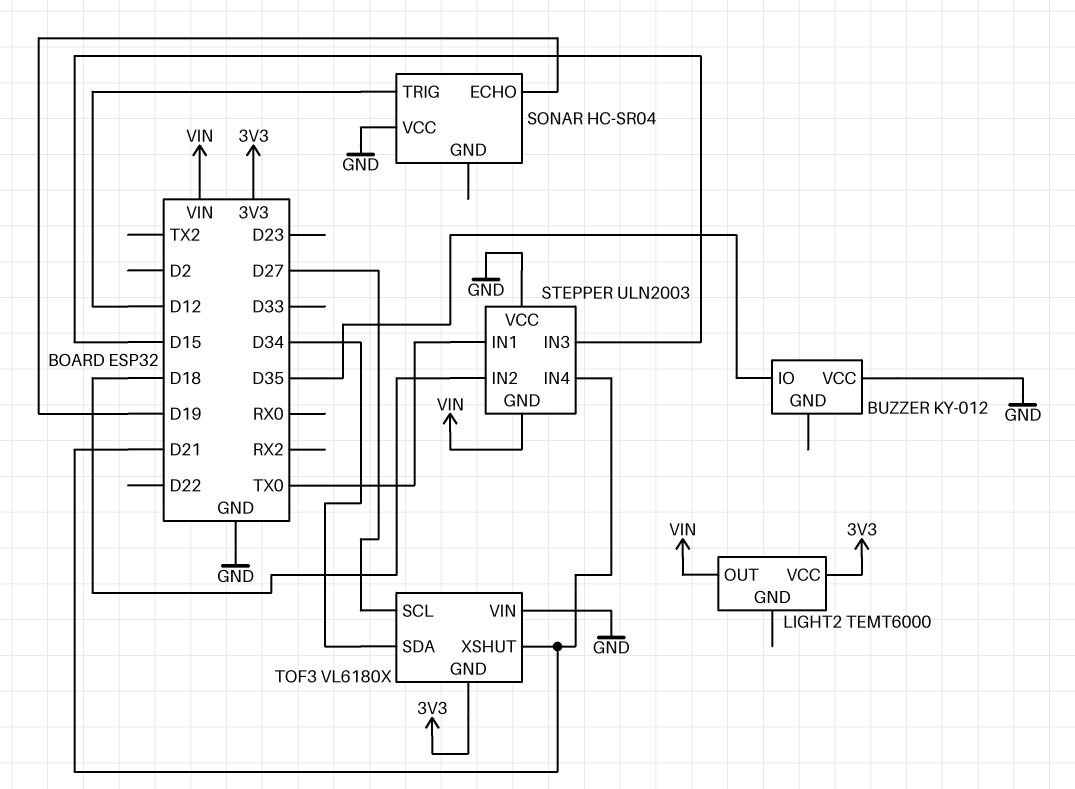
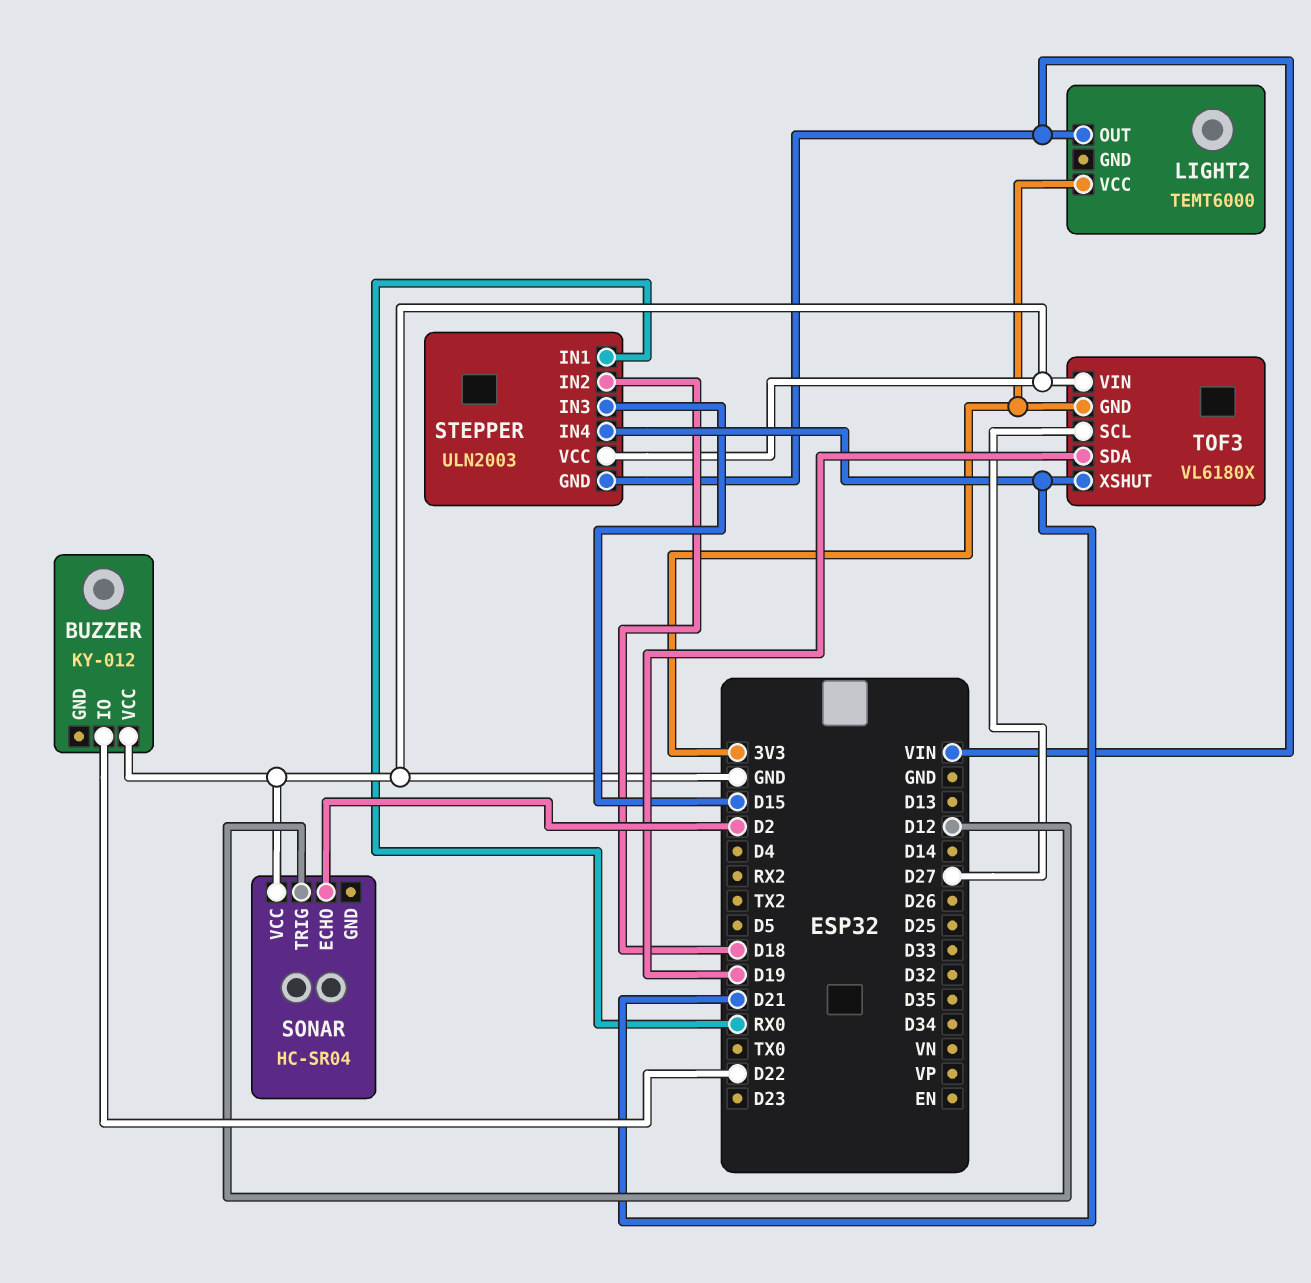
BUZZER pin IO: D35 -> D22
SONAR pin ECHO: D19 -> D2
STEPPER pin IN1: TX0 -> RX0
TOF3 pin SDA: D34 -> D19

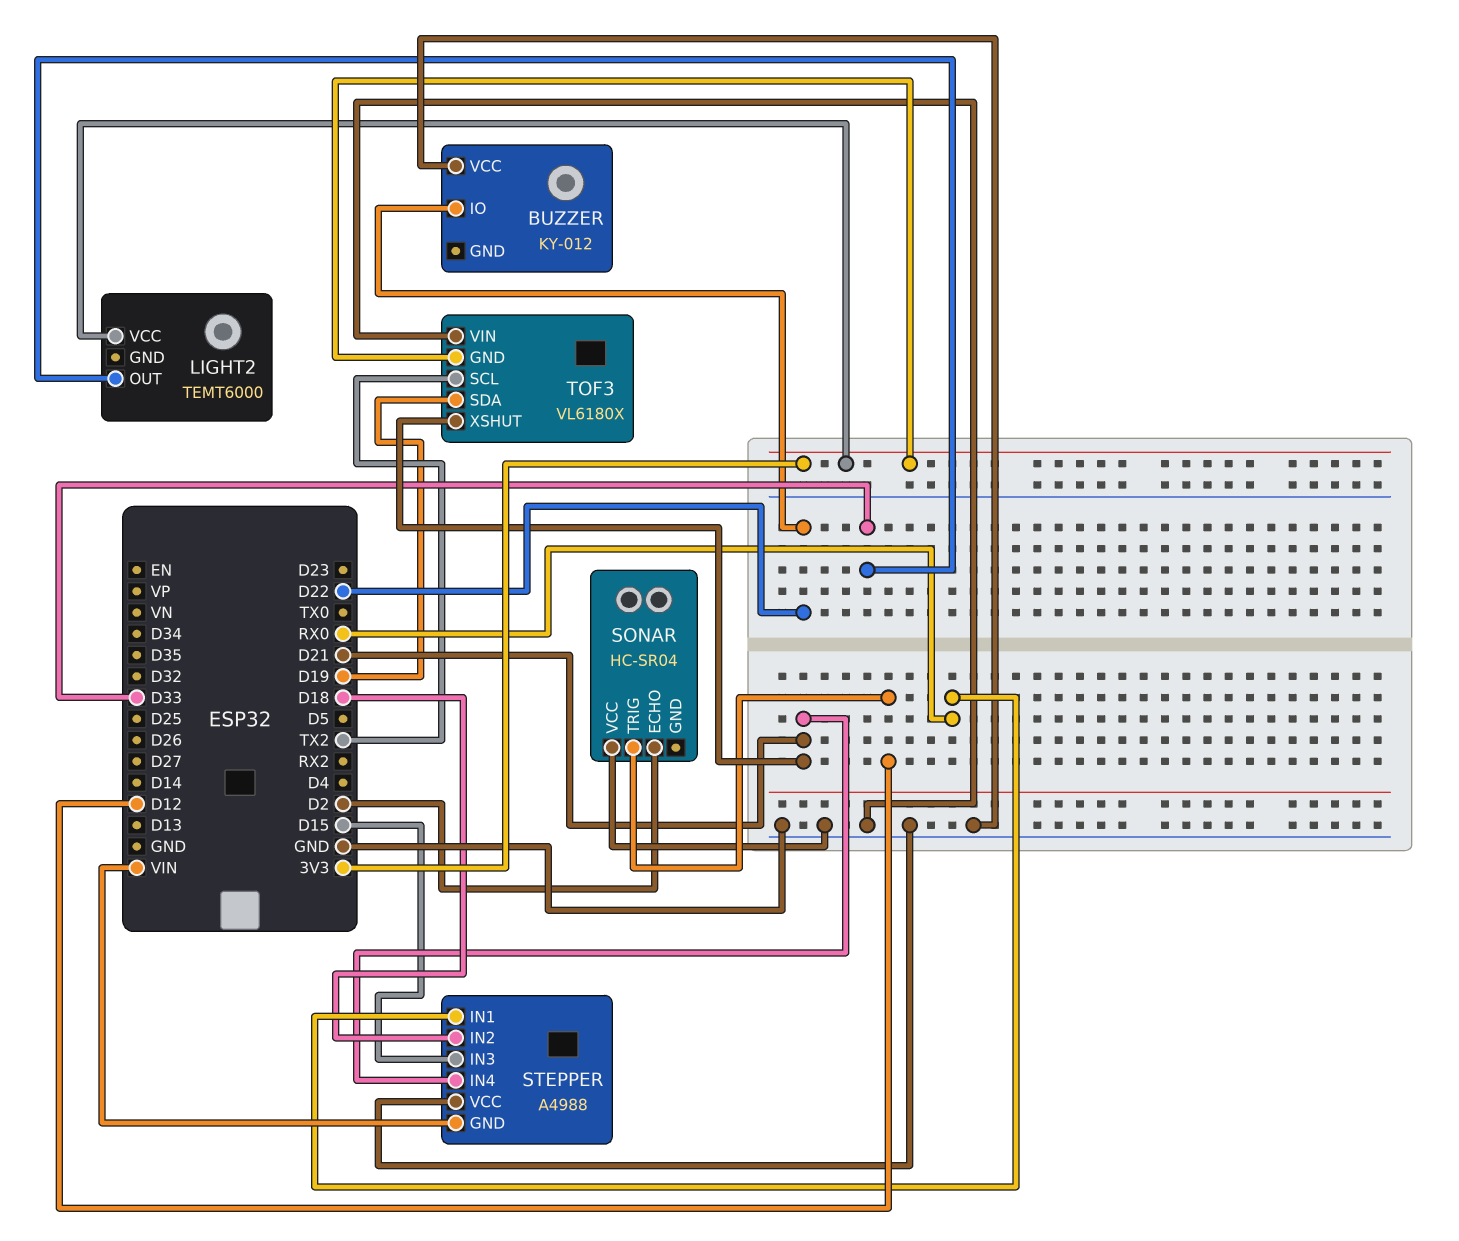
LIGHT2 pin OUT: VIN -> D33
STEPPER: ULN2003 -> A4988
TOF3 pin SCL: D27 -> TX2

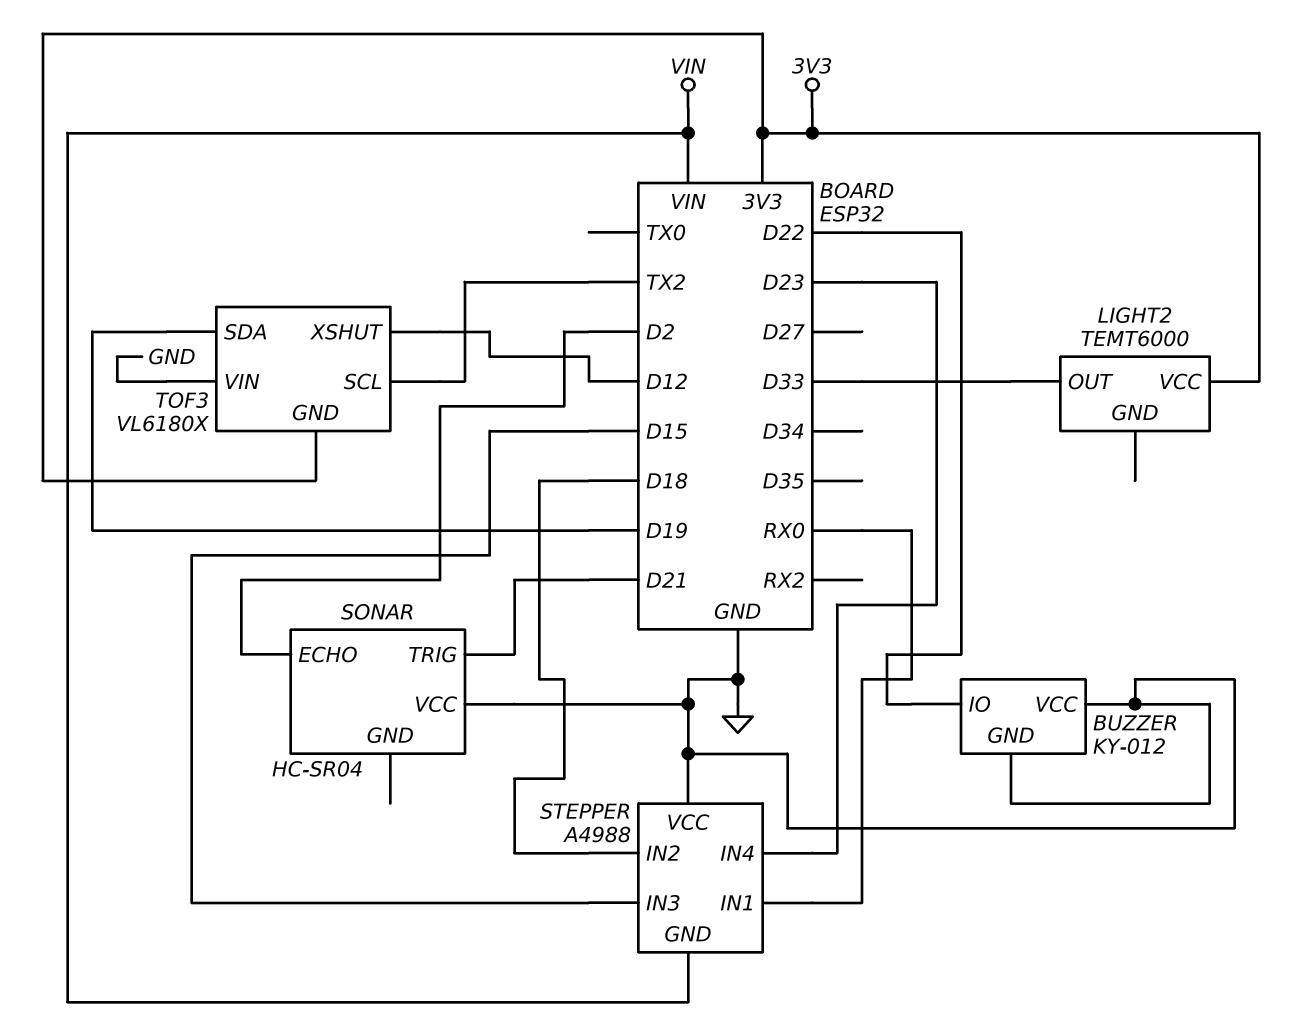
BUZZER pin GND: none -> GND
SONAR pin TRIG: D12 -> D21
STEPPER pin IN4: D21 -> D23
TOF3 pin XSHUT: D21 -> D12

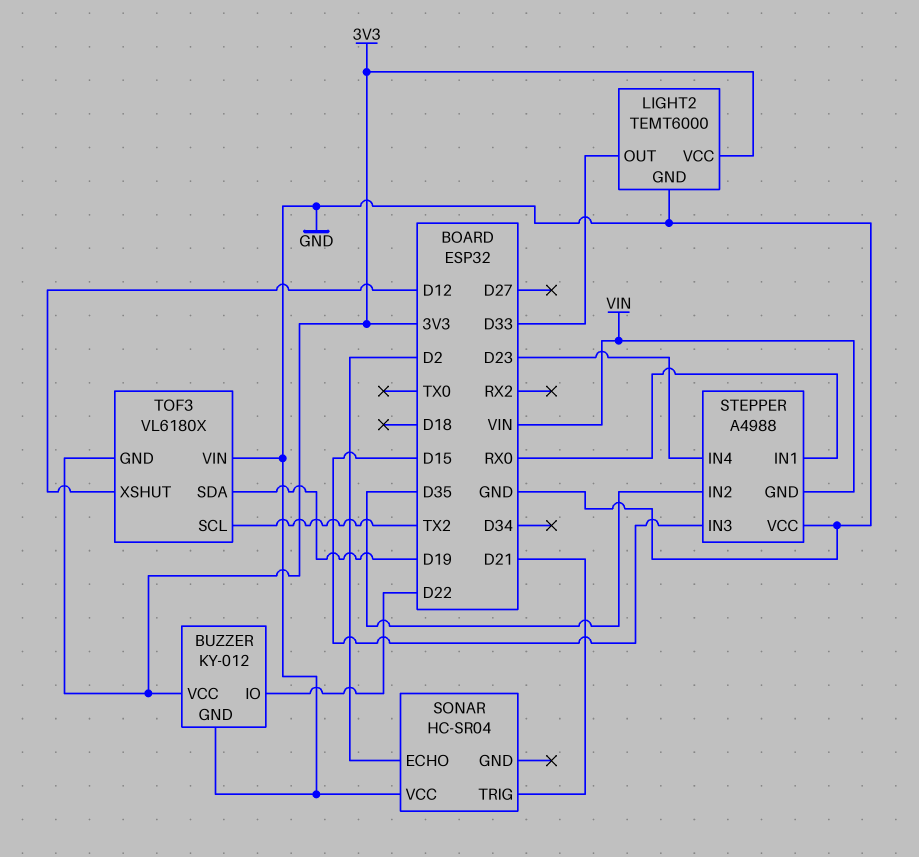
BUZZER pin VCC: GND -> 3V3
LIGHT2 pin GND: none -> GND
STEPPER pin IN2: D18 -> D35

